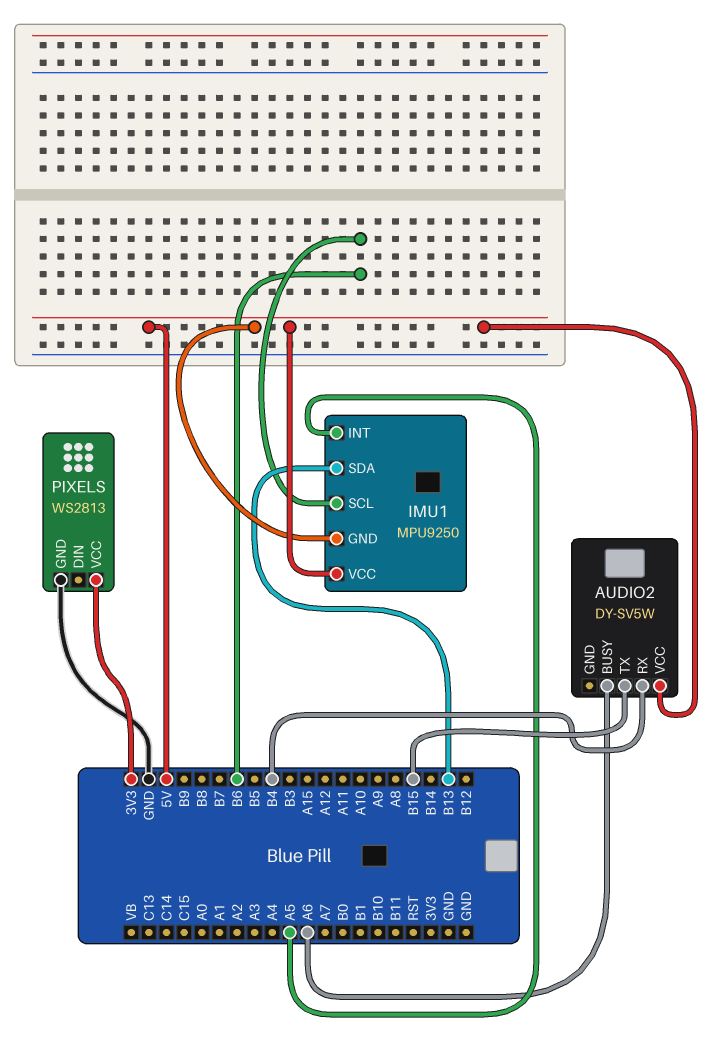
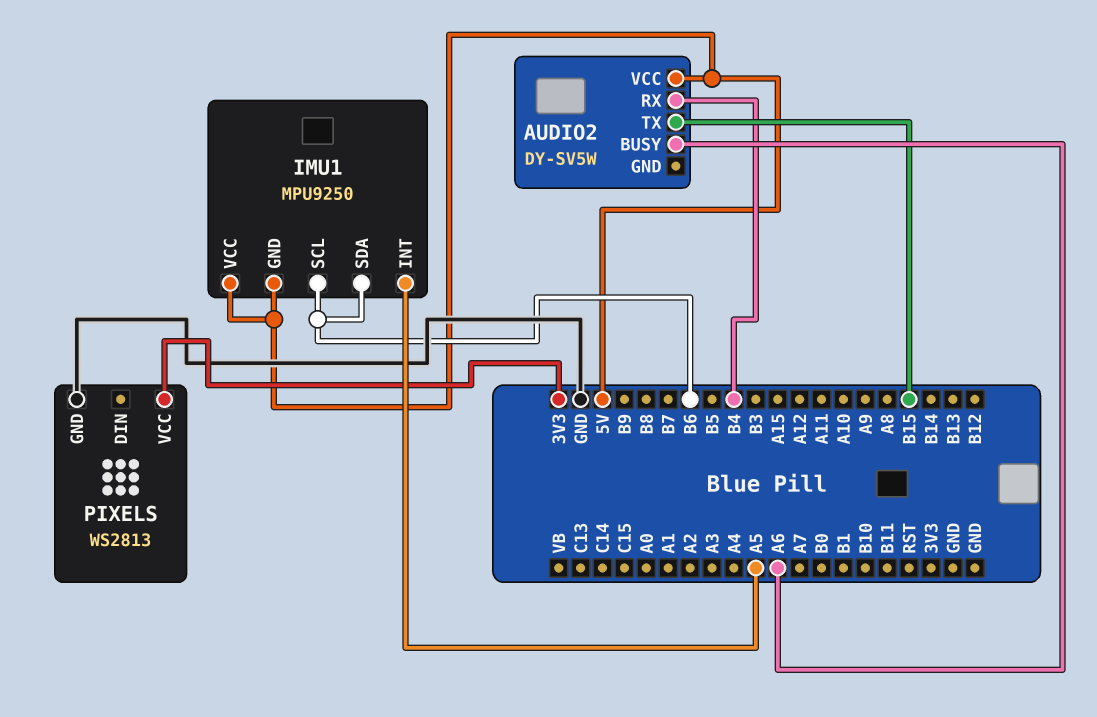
IMU1 pin SDA: B13 -> B6

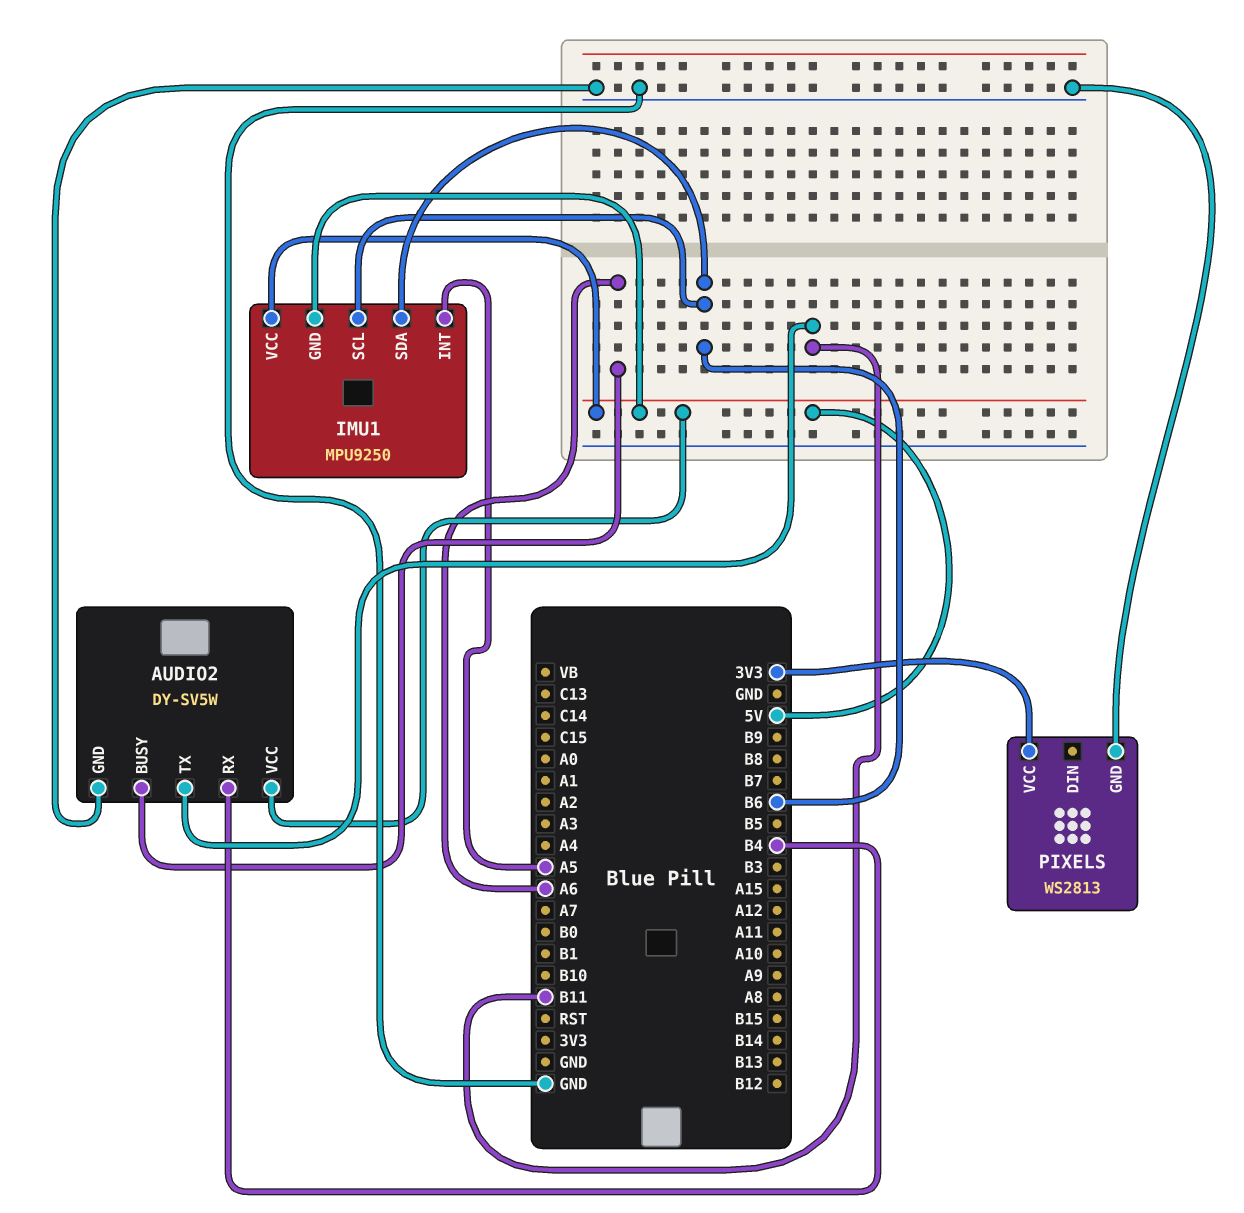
AUDIO2 pin GND: none -> GND
AUDIO2 pin TX: B15 -> B11

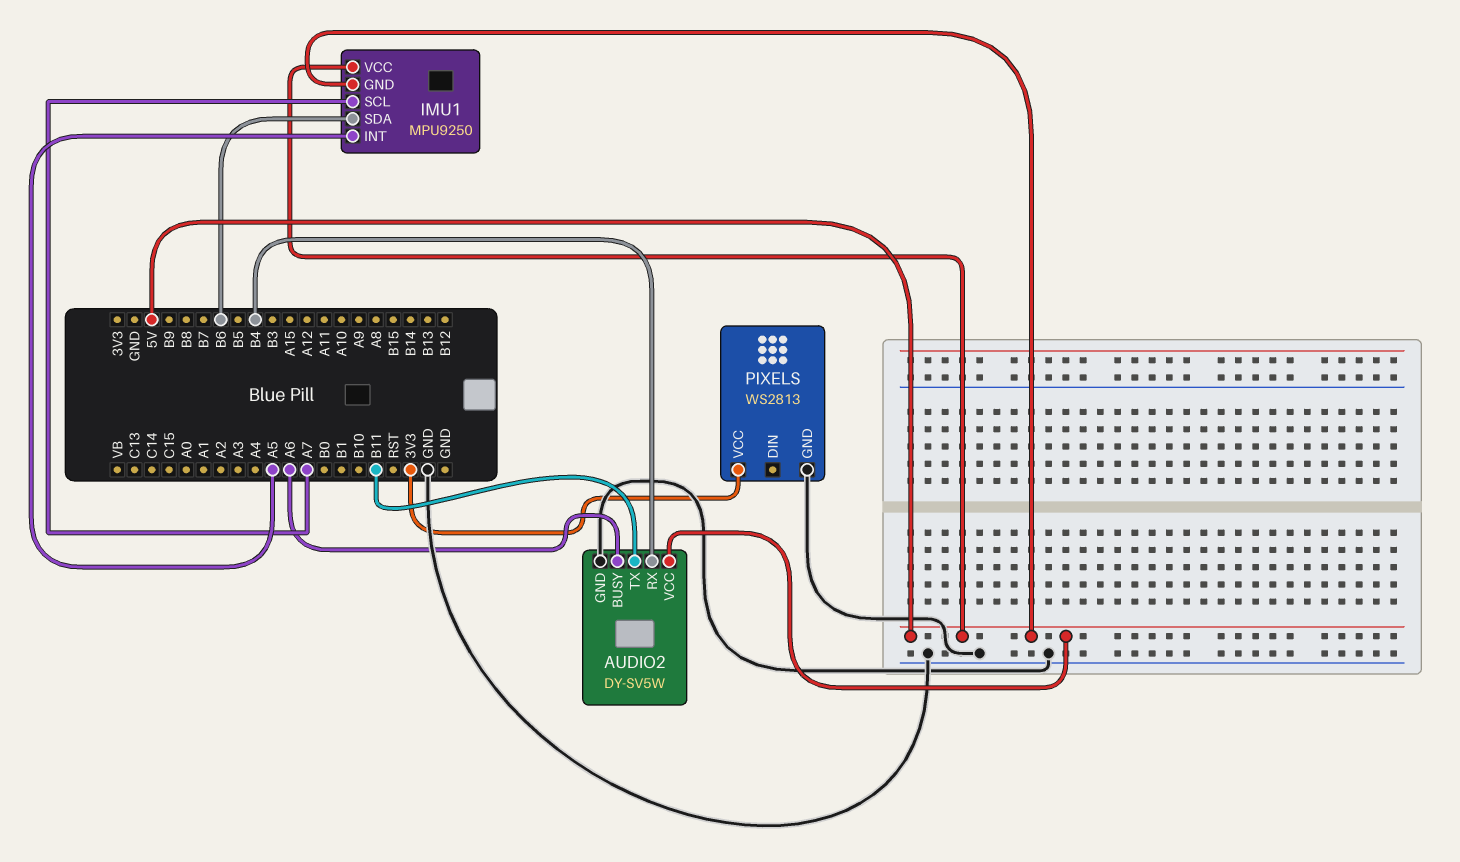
IMU1 pin SCL: B6 -> A7

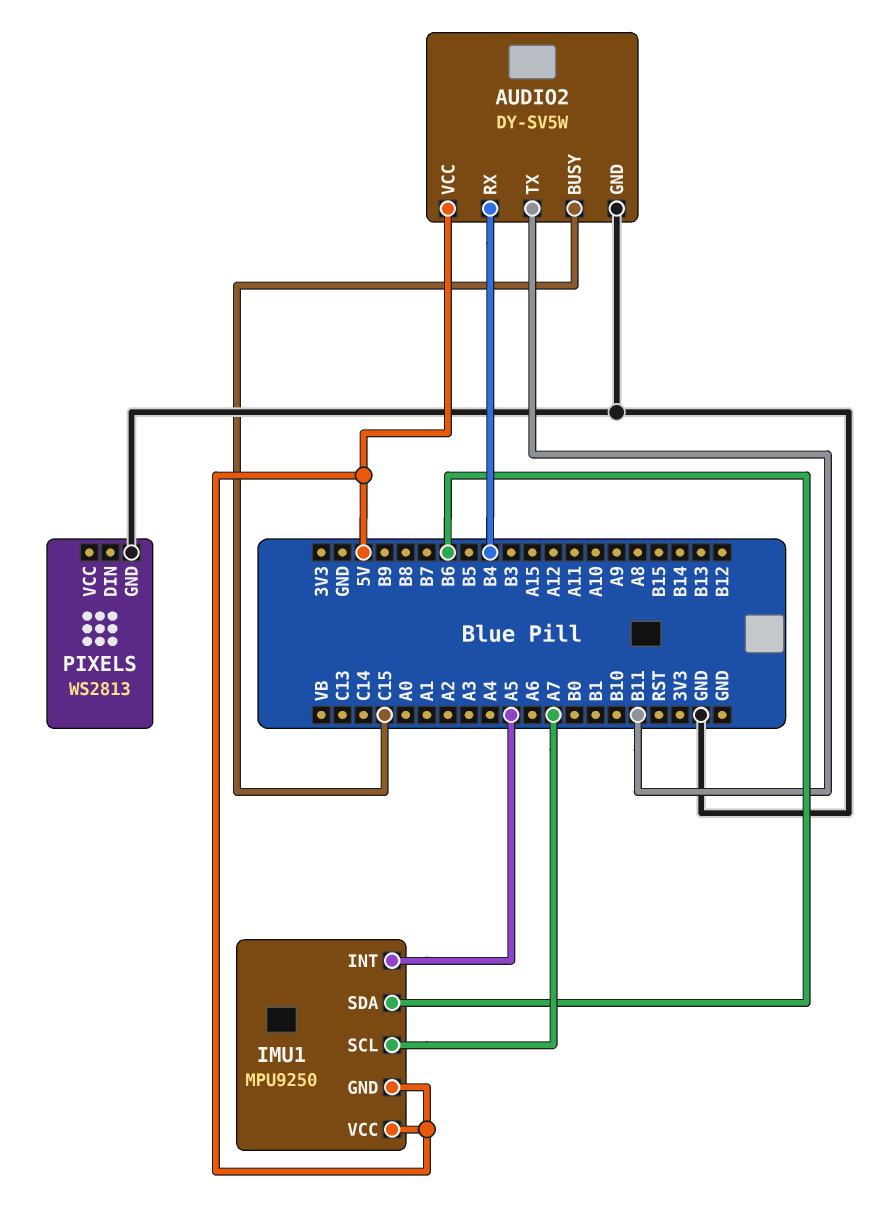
AUDIO2 pin BUSY: A6 -> C15
PIXELS pin VCC: 3V3 -> none

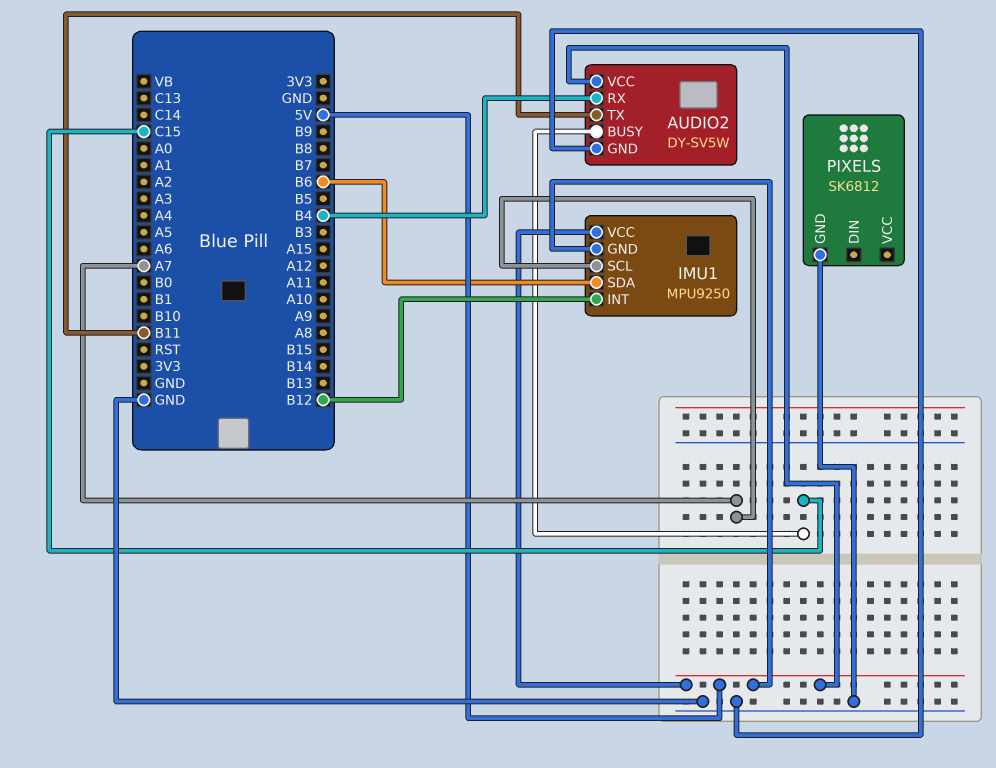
IMU1 pin INT: A5 -> B12
PIXELS: WS2813 -> SK6812

